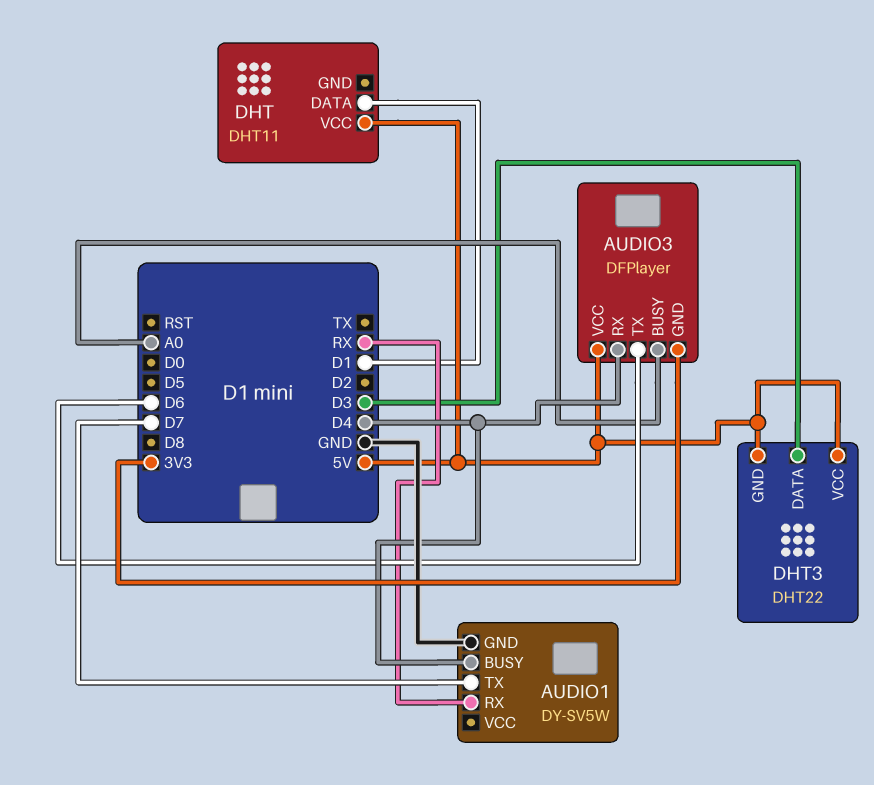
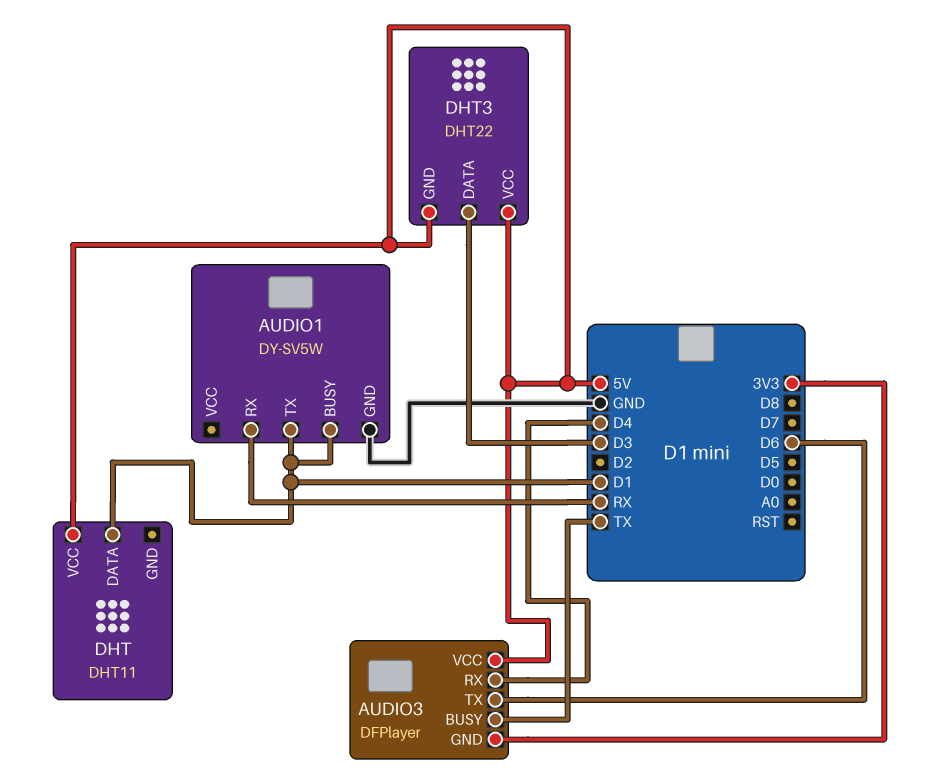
AUDIO1 pin BUSY: D4 -> D1
AUDIO1 pin TX: D7 -> D1
AUDIO3 pin BUSY: A0 -> TX

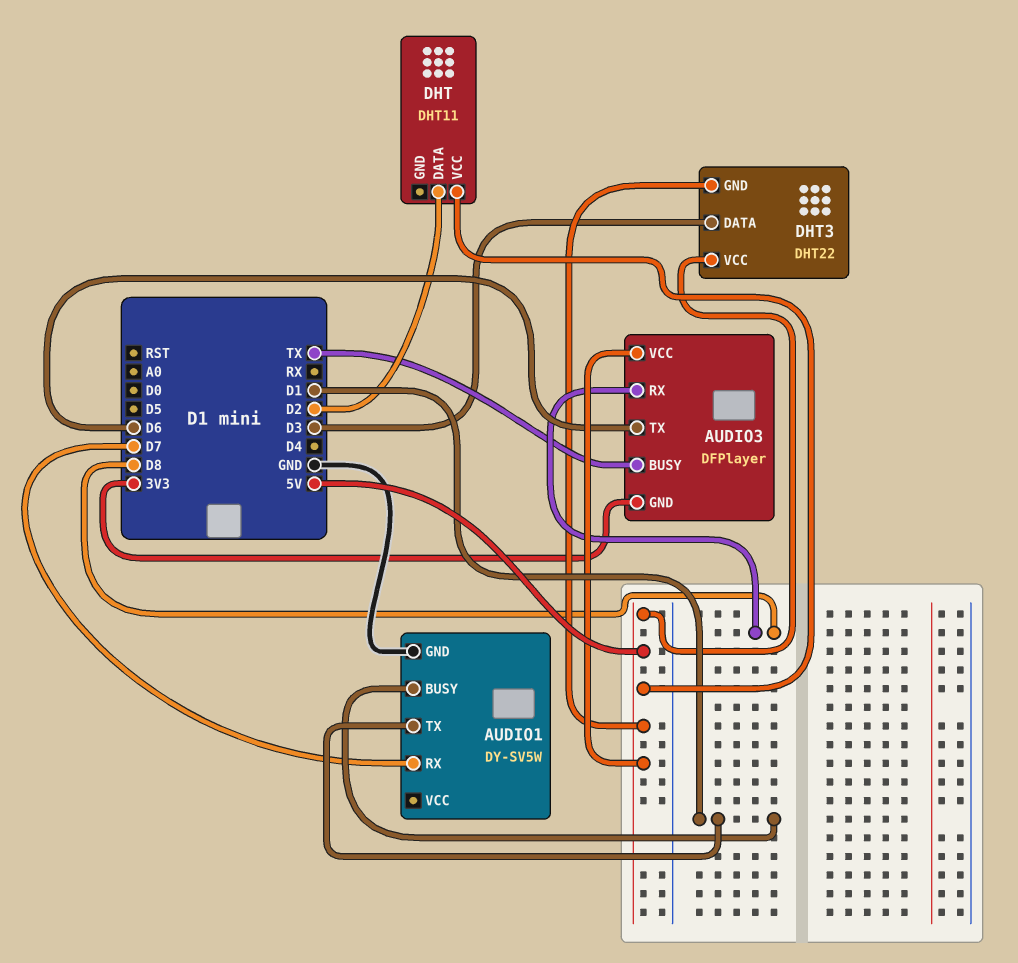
AUDIO1 pin RX: RX -> D7
AUDIO3 pin RX: D4 -> D8
DHT pin DATA: D1 -> D2

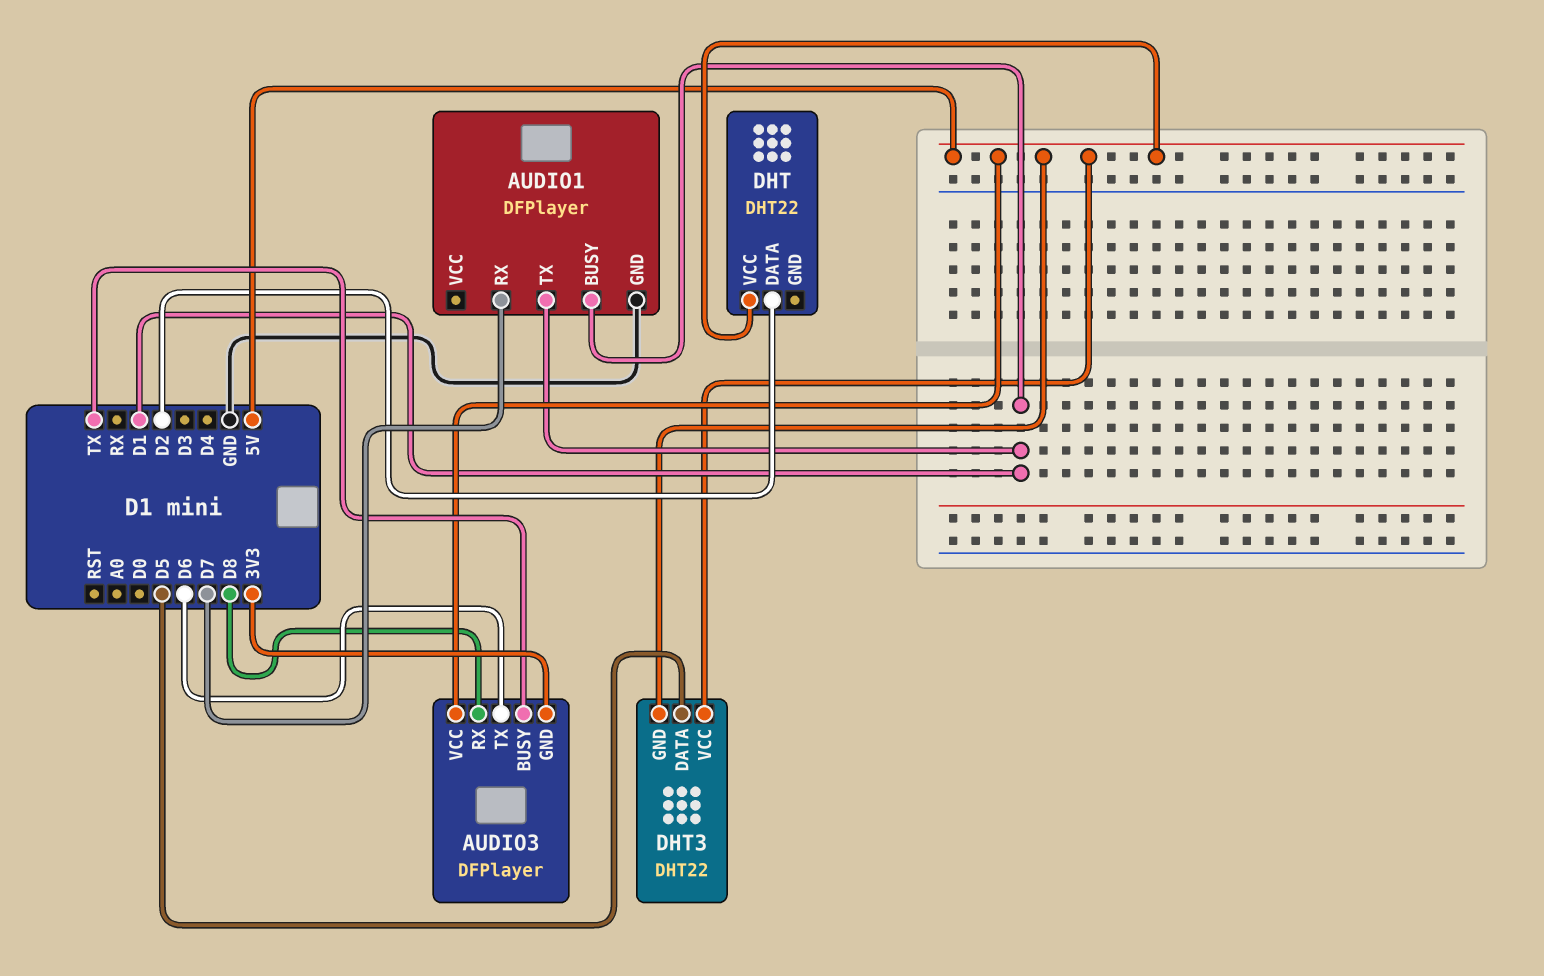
AUDIO1: DY-SV5W -> DFPlayer
DHT: DHT11 -> DHT22
DHT3 pin DATA: D3 -> D5

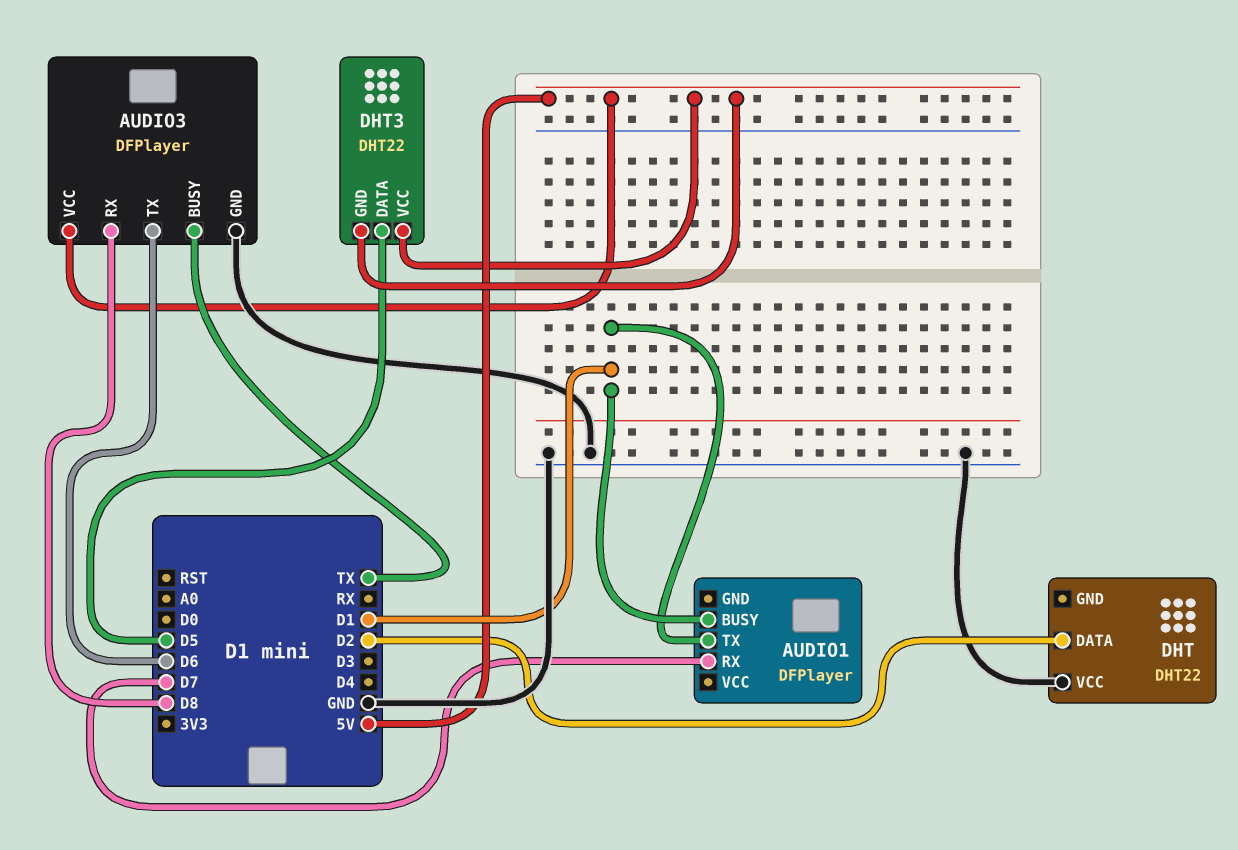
AUDIO1 pin GND: GND -> none
AUDIO3 pin GND: 3V3 -> GND
DHT pin VCC: 5V -> GND

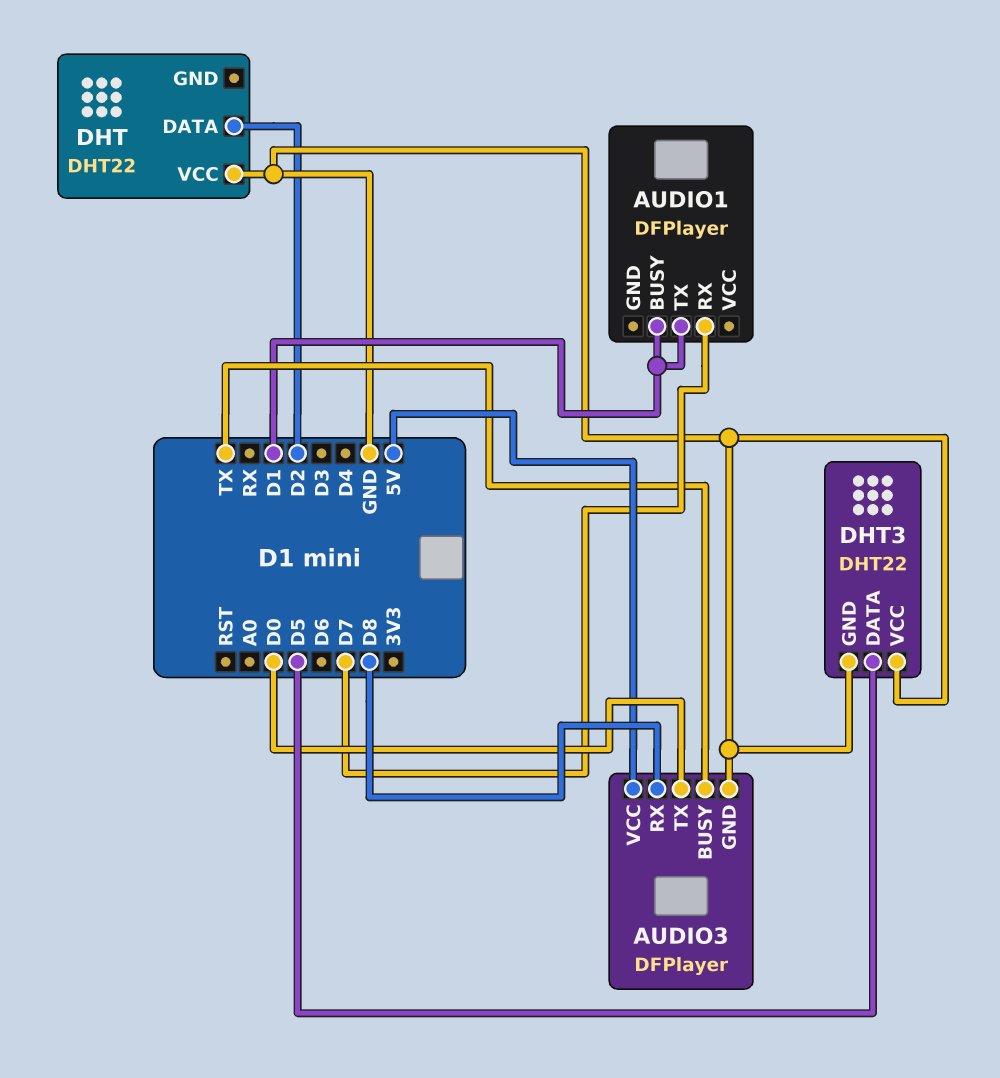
AUDIO3 pin TX: D6 -> D0
DHT3 pin GND: 5V -> GND
DHT3 pin VCC: 5V -> GND

